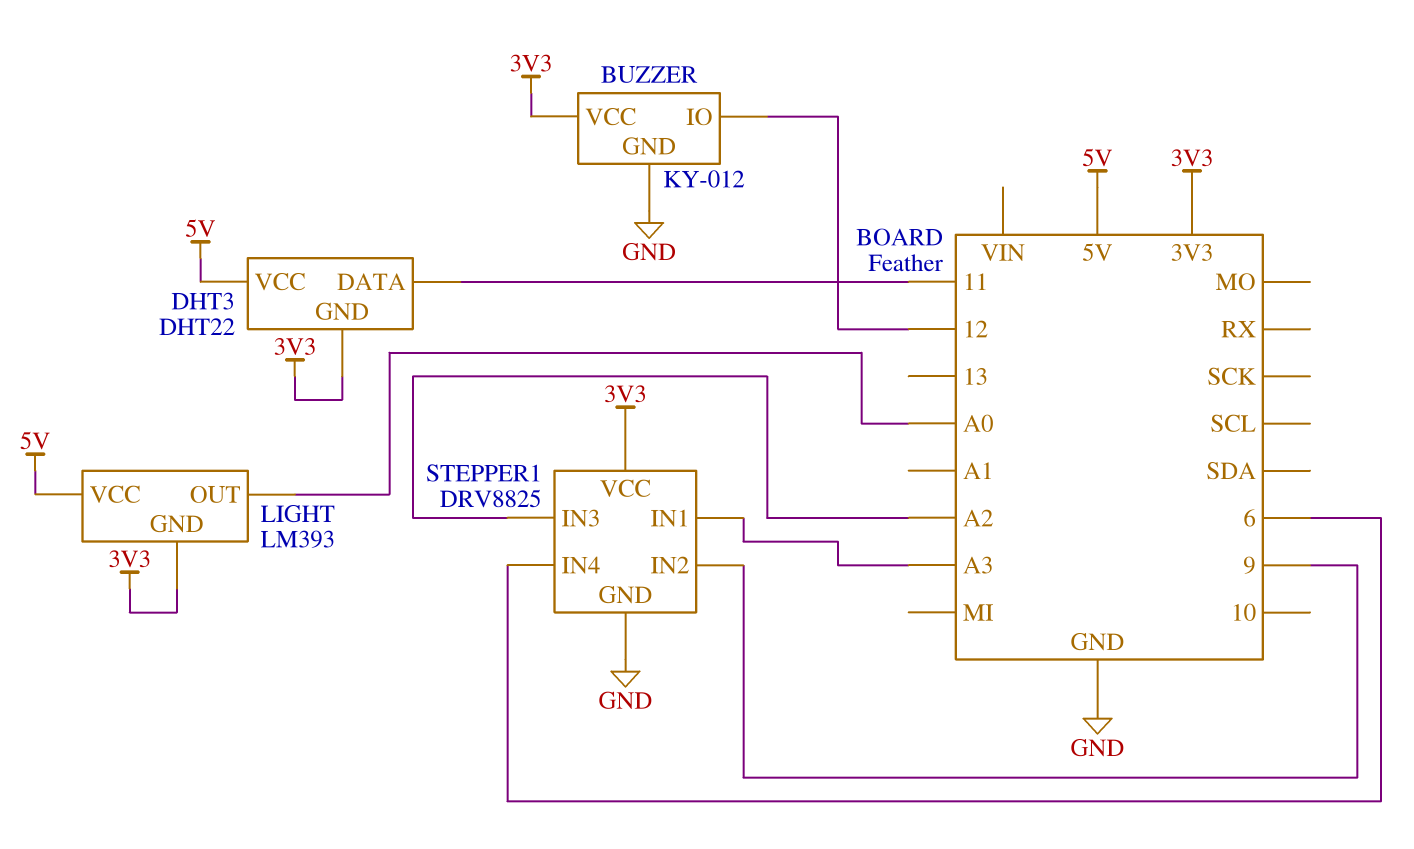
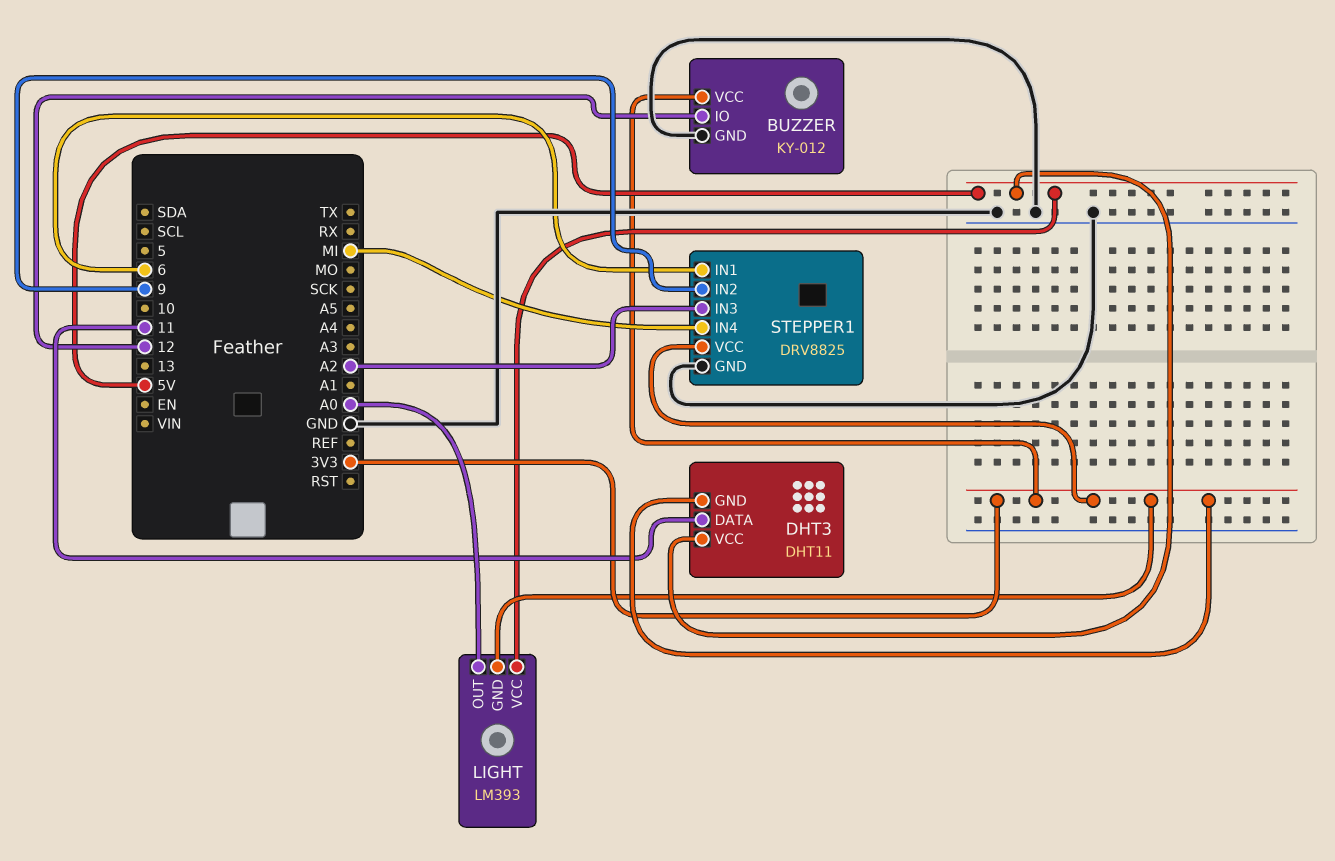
DHT3: DHT22 -> DHT11
STEPPER1 pin IN1: A3 -> 6
STEPPER1 pin IN4: 6 -> MI

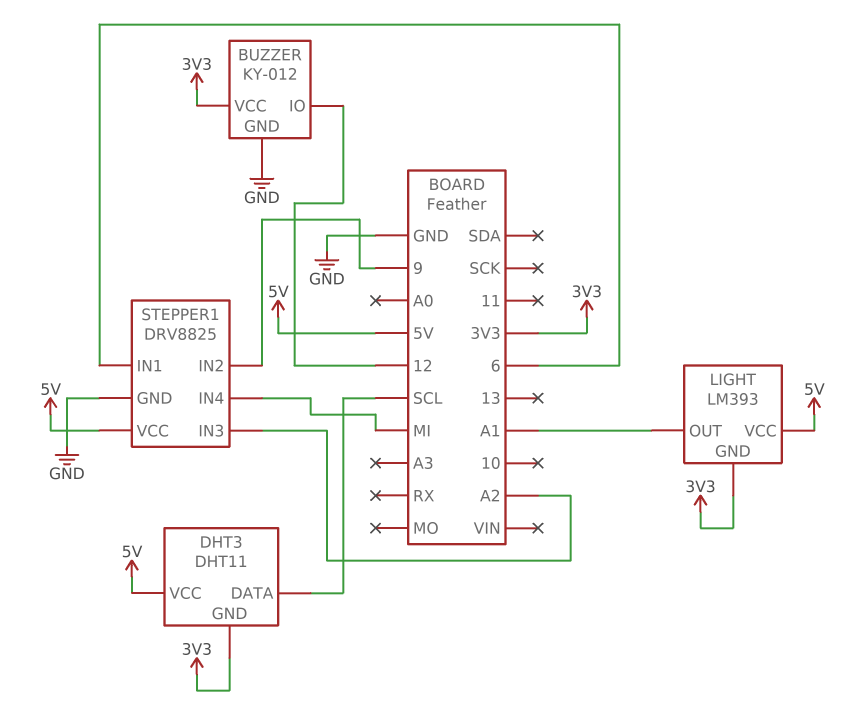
DHT3 pin DATA: 11 -> SCL
LIGHT pin OUT: A0 -> A1
STEPPER1 pin VCC: 3V3 -> 5V

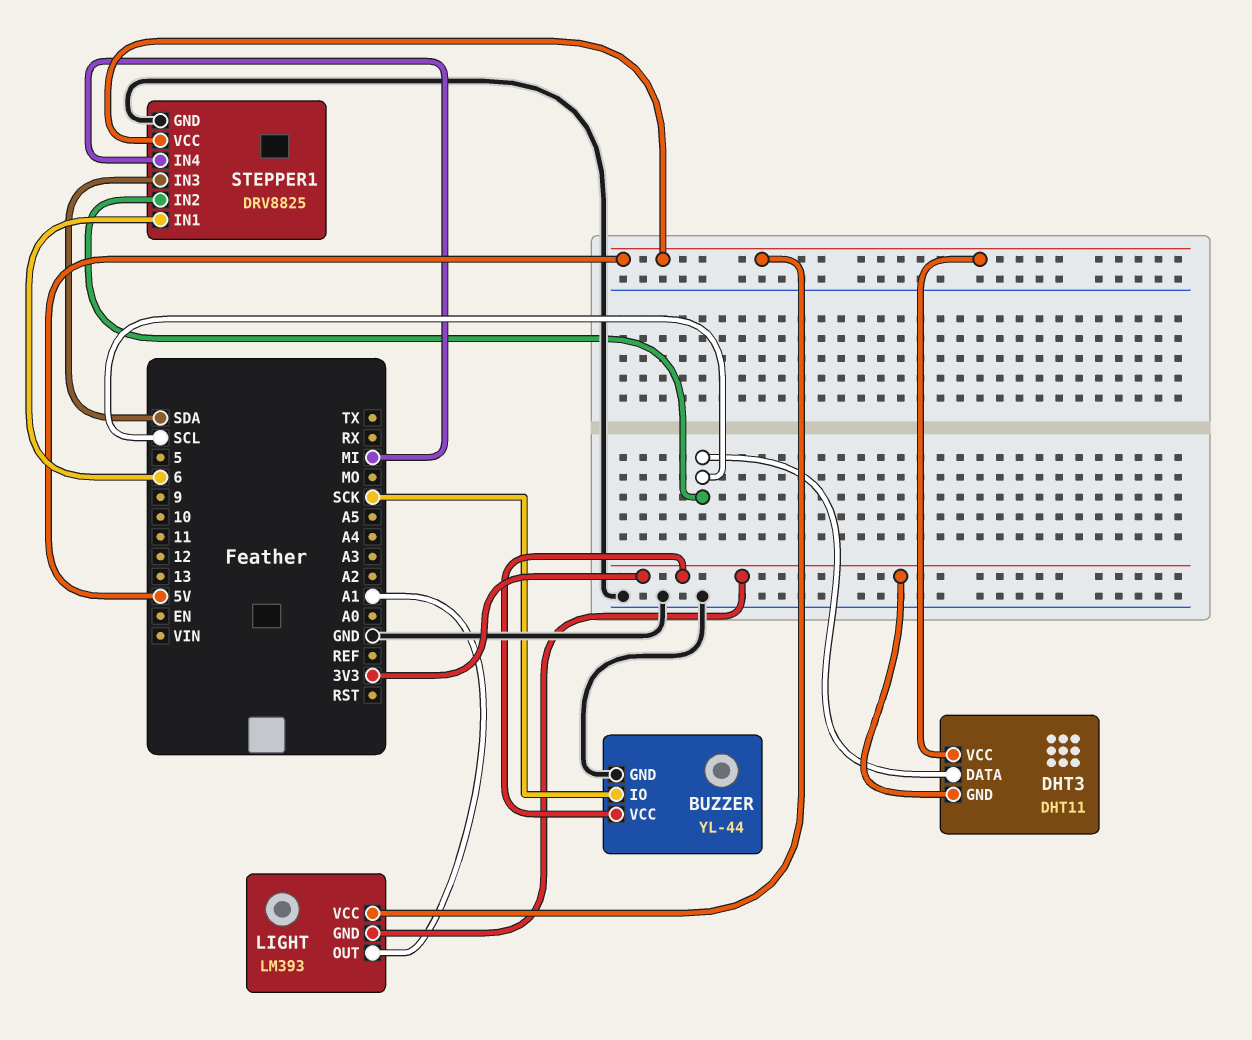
BUZZER: KY-012 -> YL-44
BUZZER pin IO: 12 -> SCK
STEPPER1 pin IN2: 9 -> SCL
STEPPER1 pin IN3: A2 -> SDA

